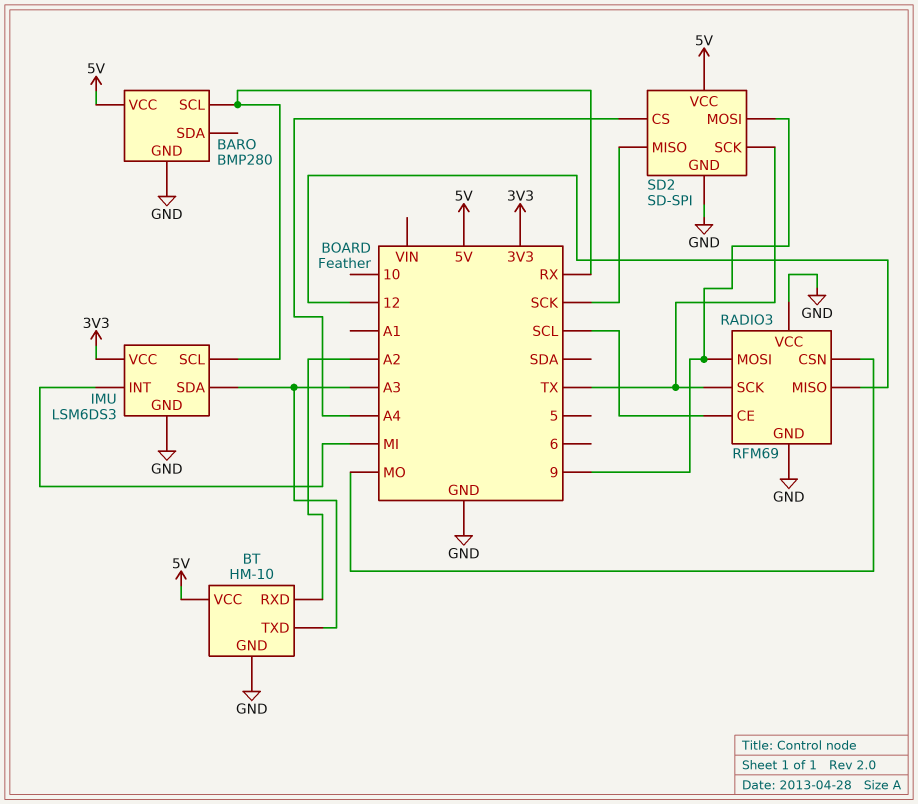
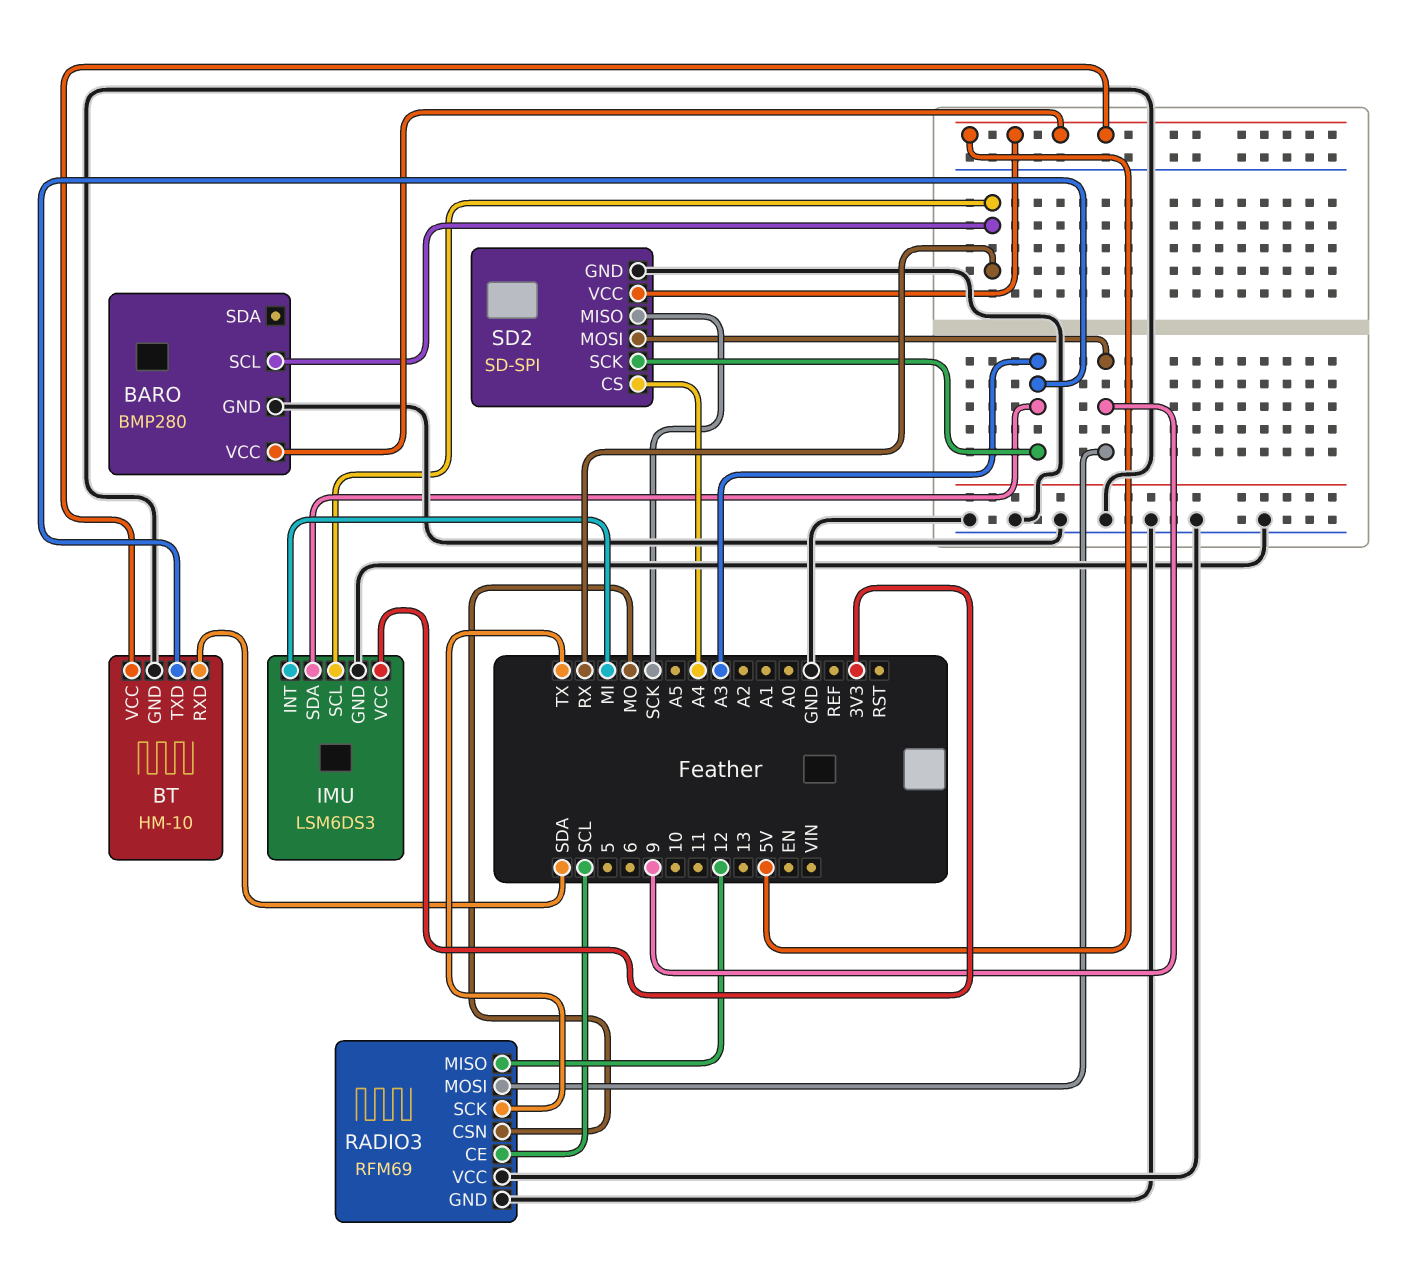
BT pin RXD: A2 -> SDA
SD2 pin SCK: TX -> A3

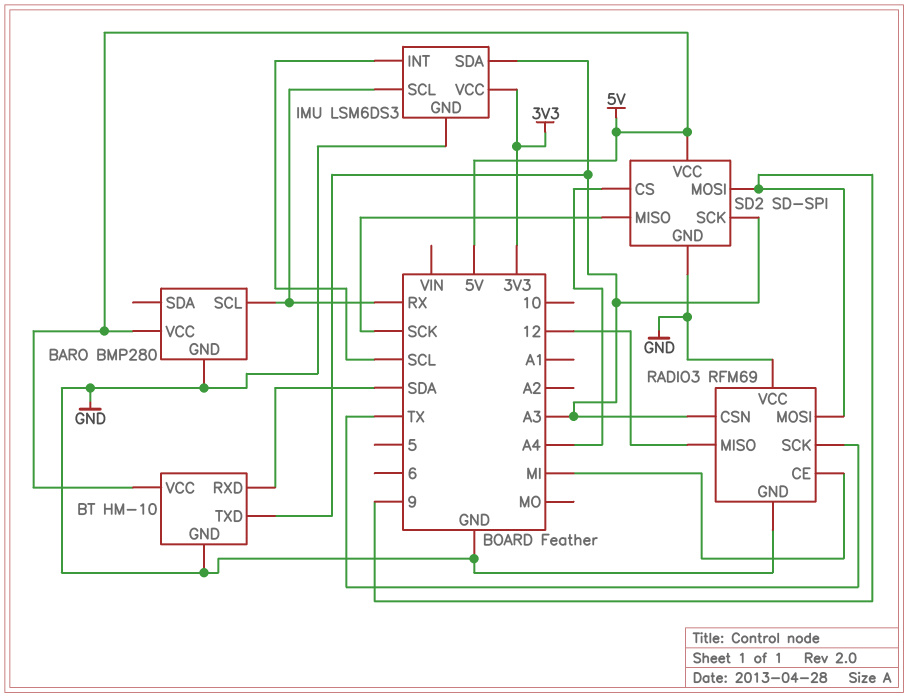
IMU pin INT: MI -> SCL
RADIO3 pin CE: SCL -> MI
RADIO3 pin CSN: MO -> A3

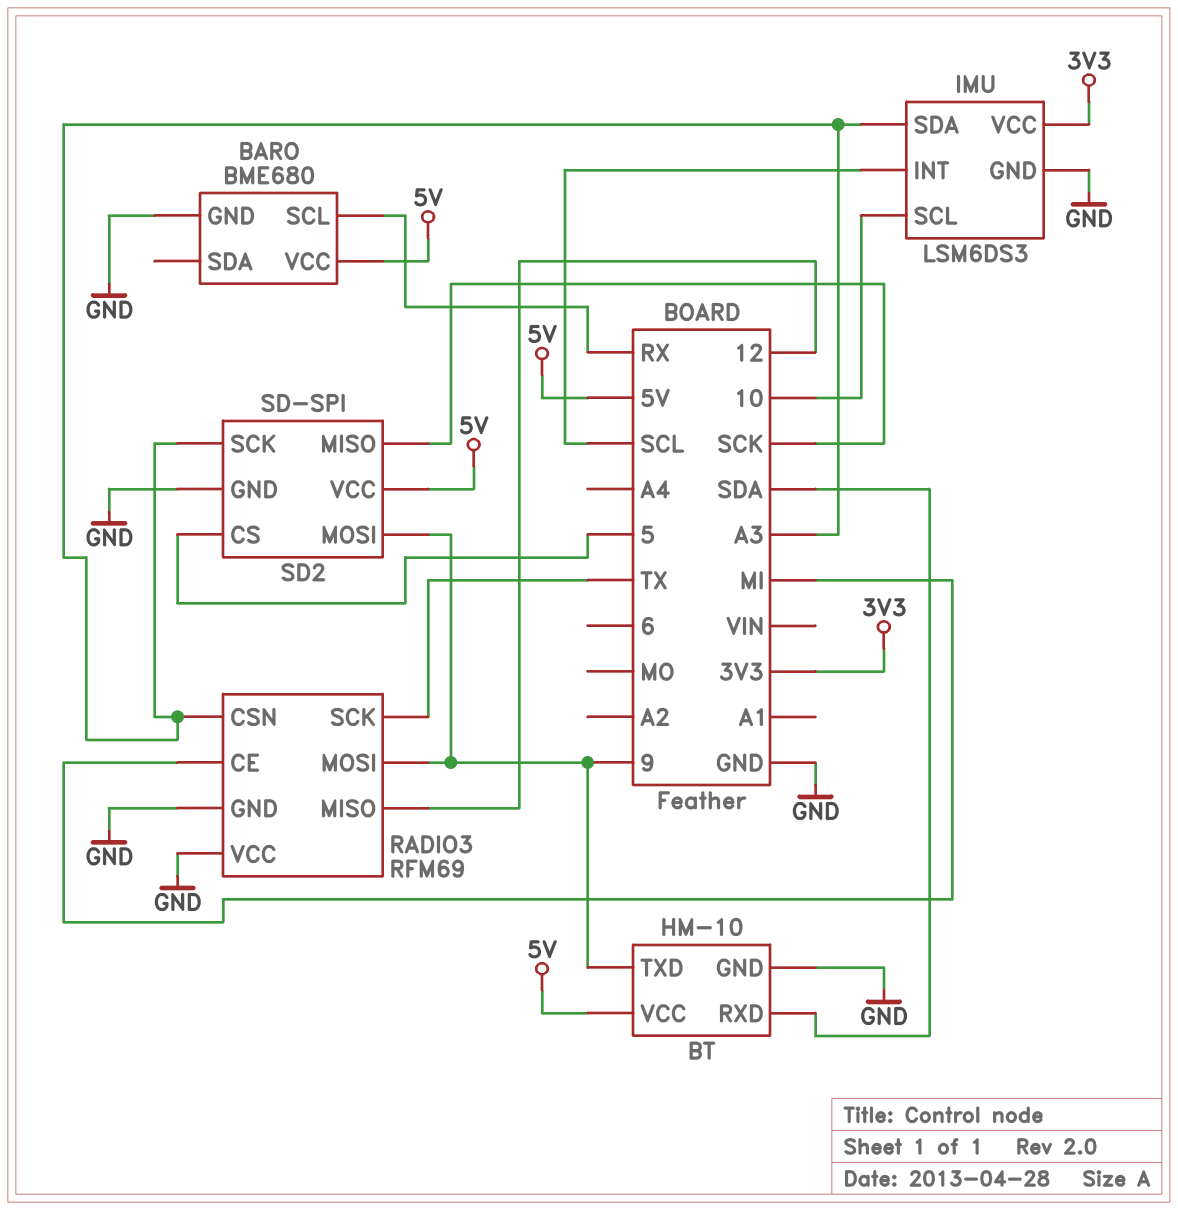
BARO: BMP280 -> BME680
BT pin TXD: A3 -> 9
IMU pin SCL: RX -> 10
SD2 pin CS: A4 -> 5

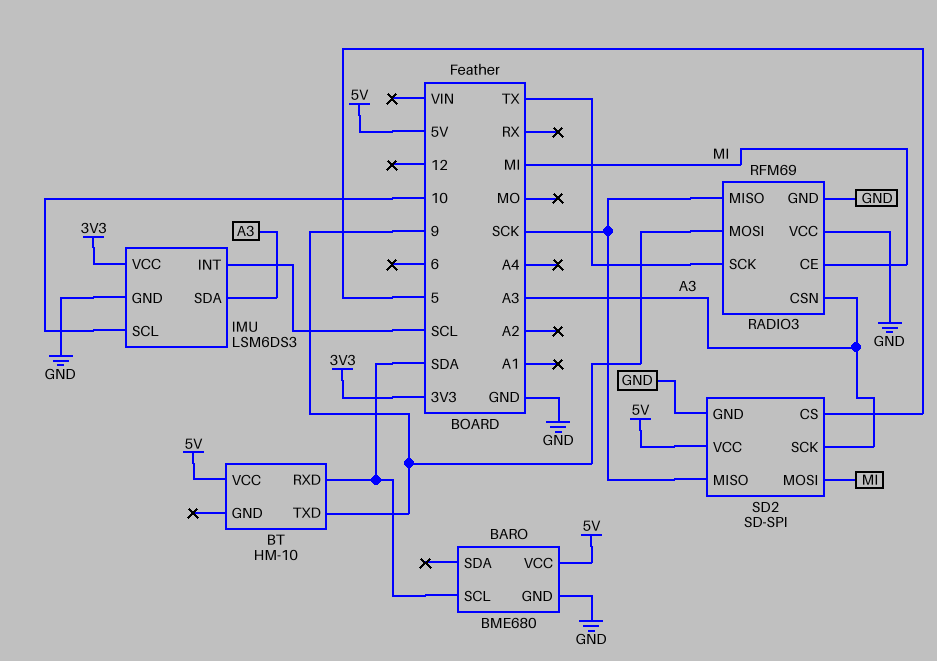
BARO pin SCL: RX -> SDA
BT pin GND: GND -> none
RADIO3 pin MISO: 12 -> SCK
SD2 pin MOSI: 9 -> MI

